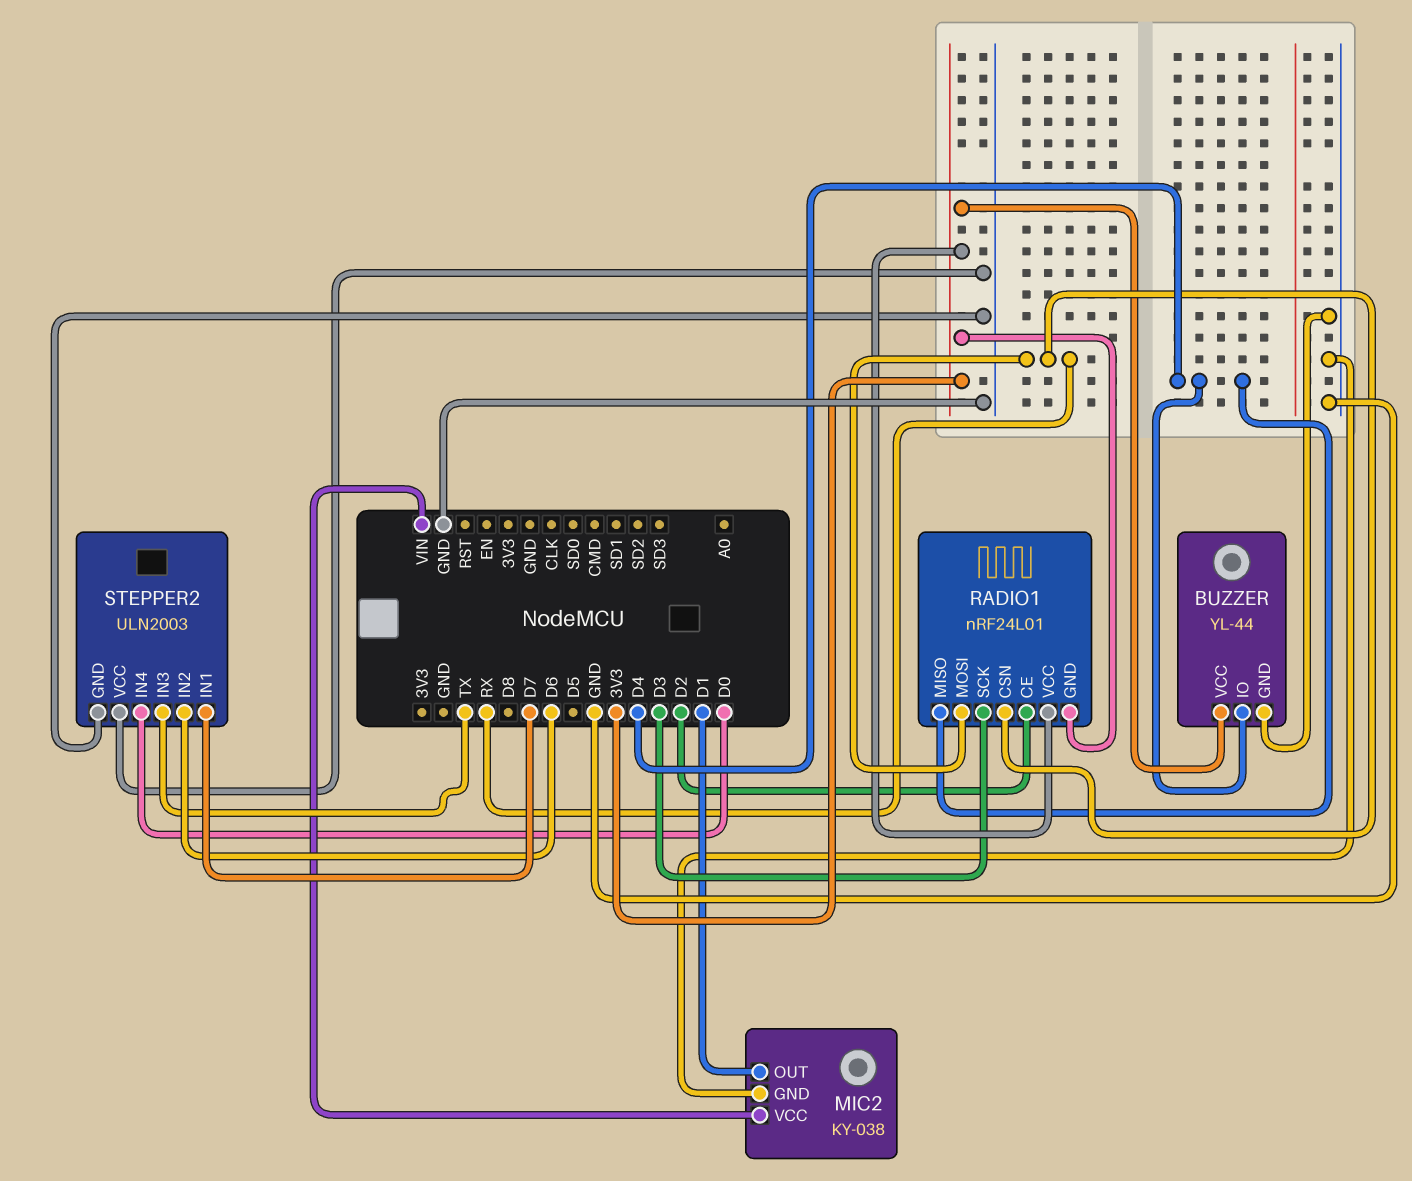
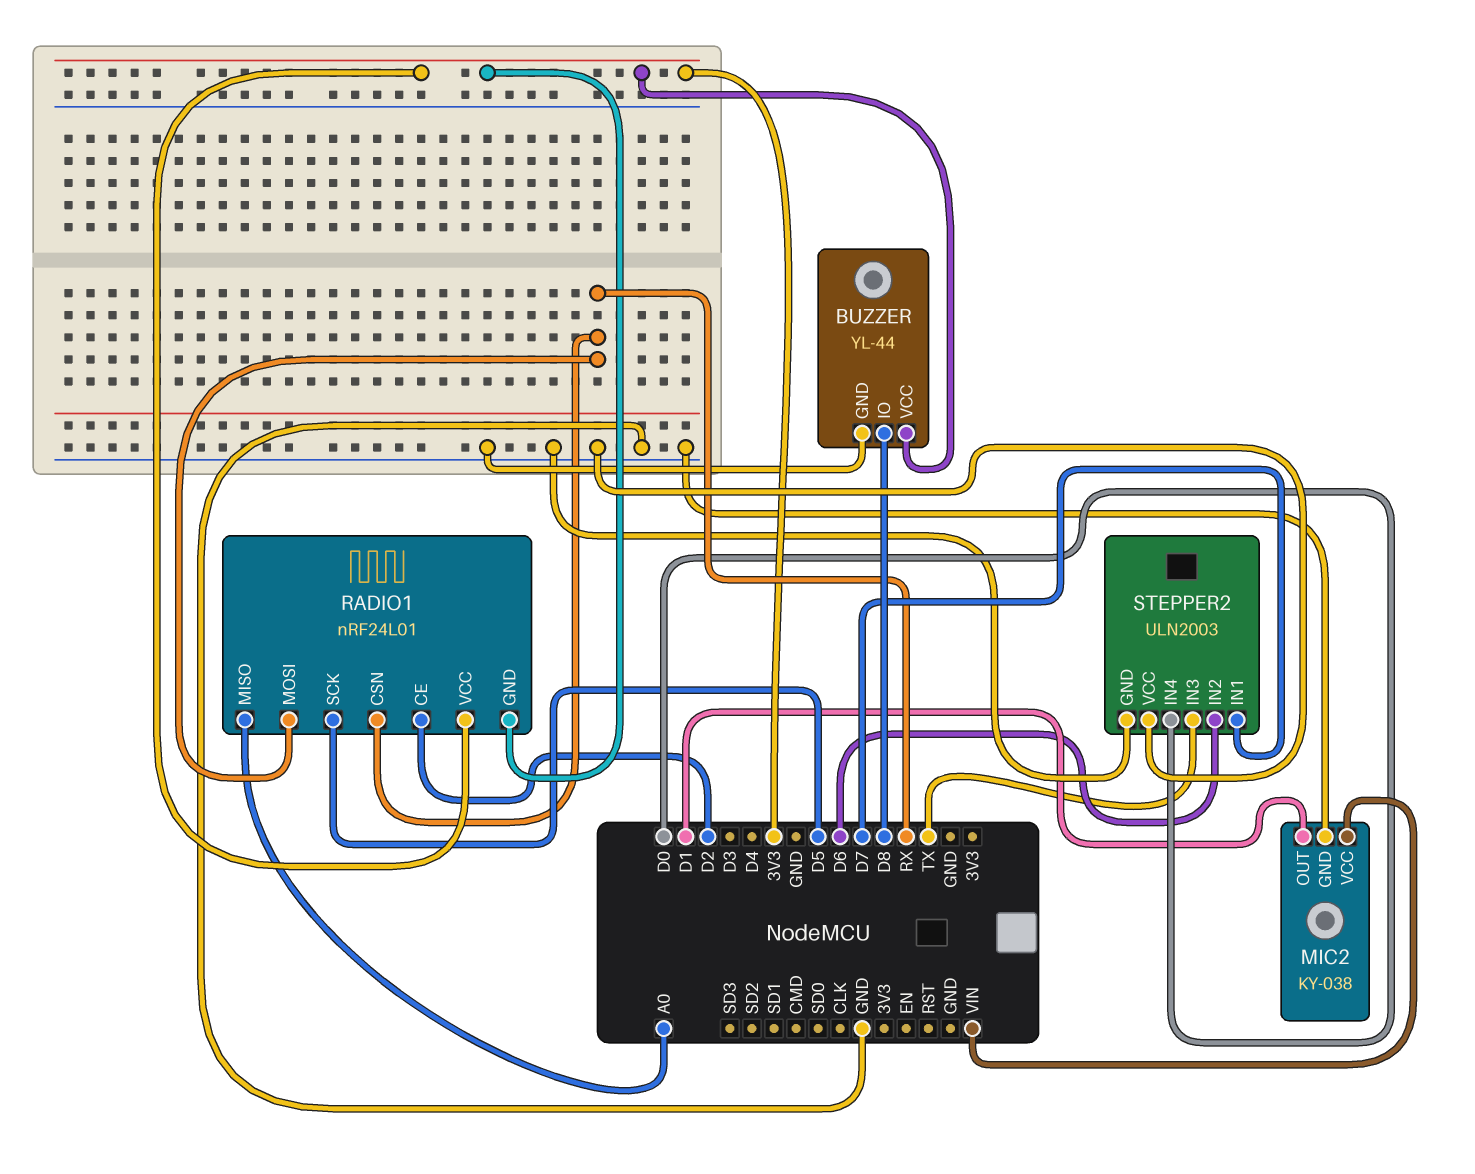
BUZZER pin IO: D4 -> D8
RADIO1 pin MISO: D4 -> A0
RADIO1 pin SCK: D3 -> D5

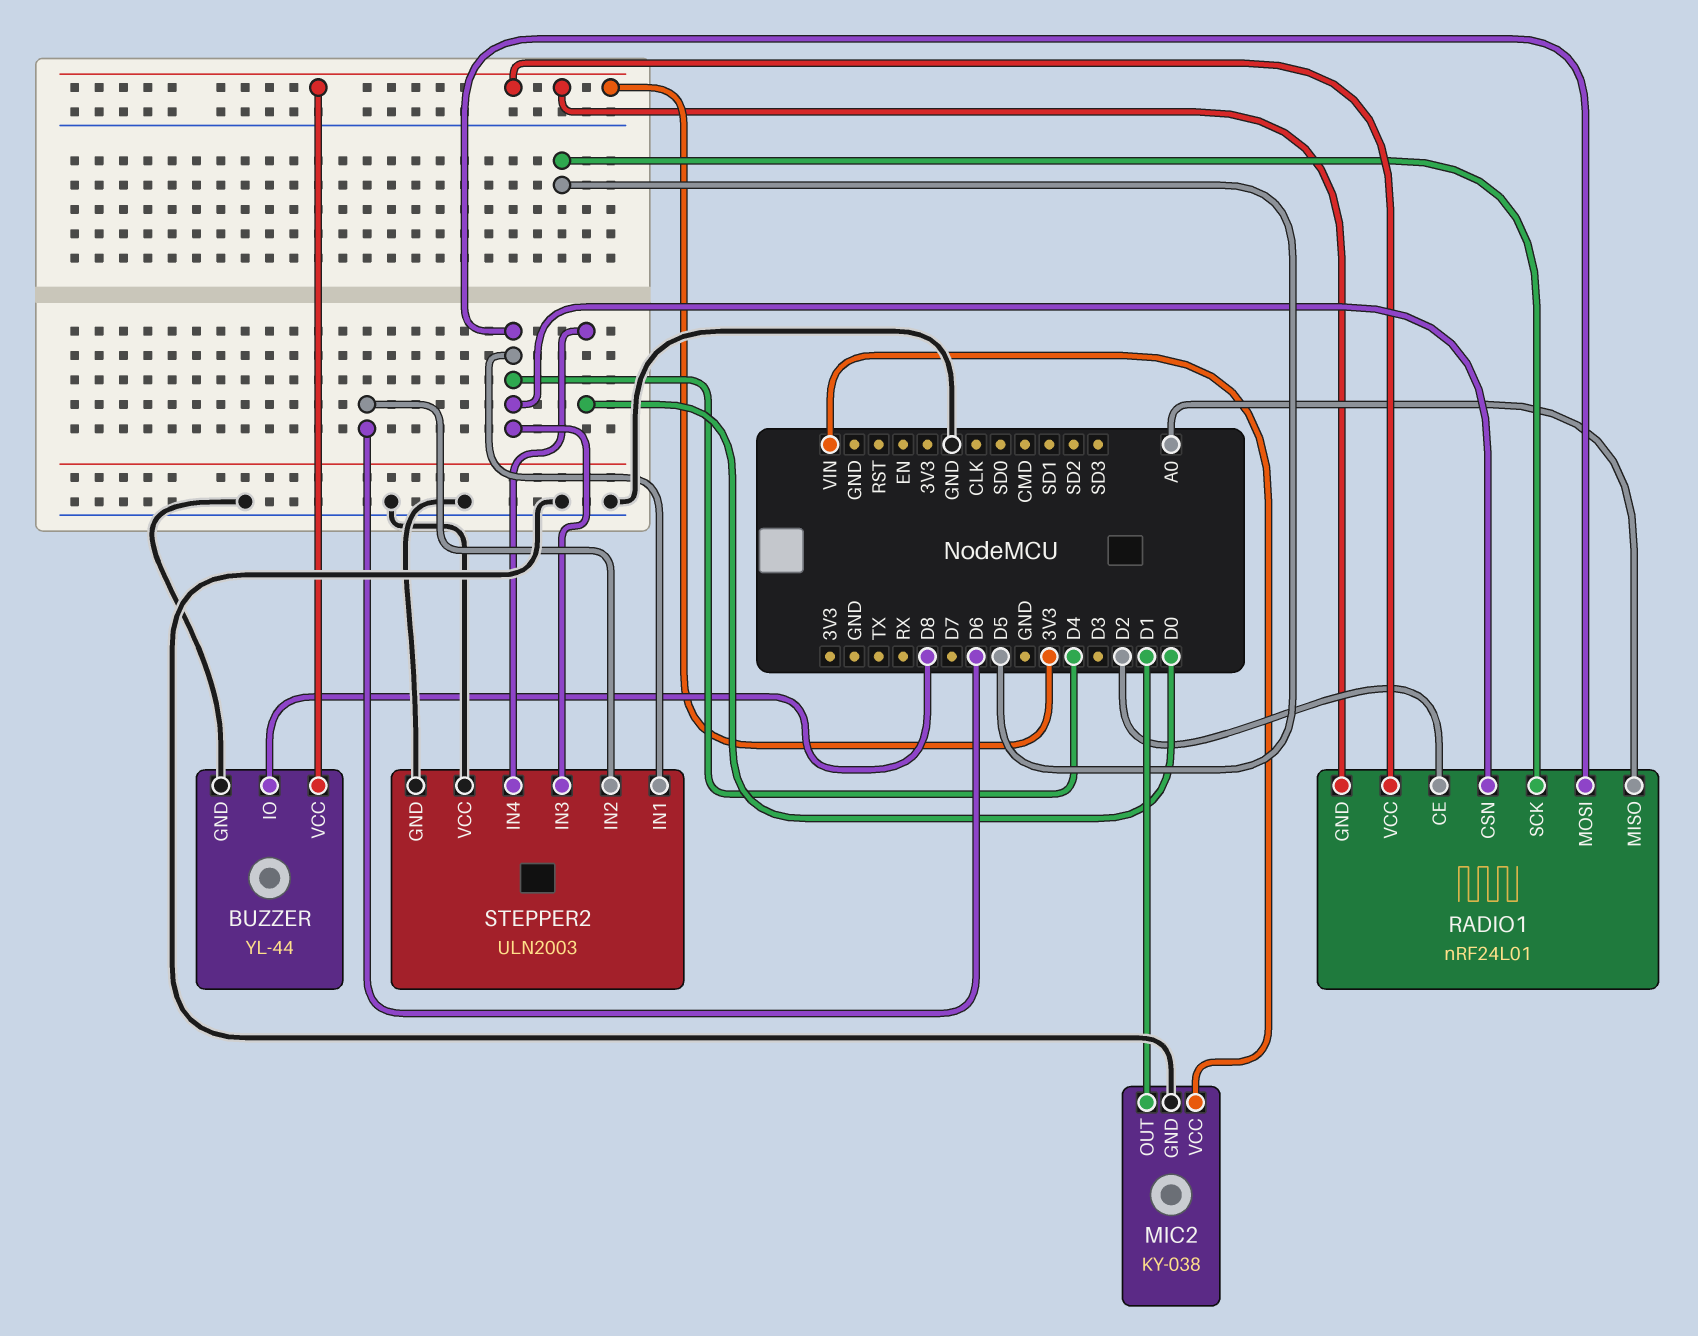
RADIO1 pin CSN: RX -> D4
RADIO1 pin MOSI: RX -> D4
STEPPER2 pin IN1: D7 -> D4
STEPPER2 pin IN3: TX -> D4

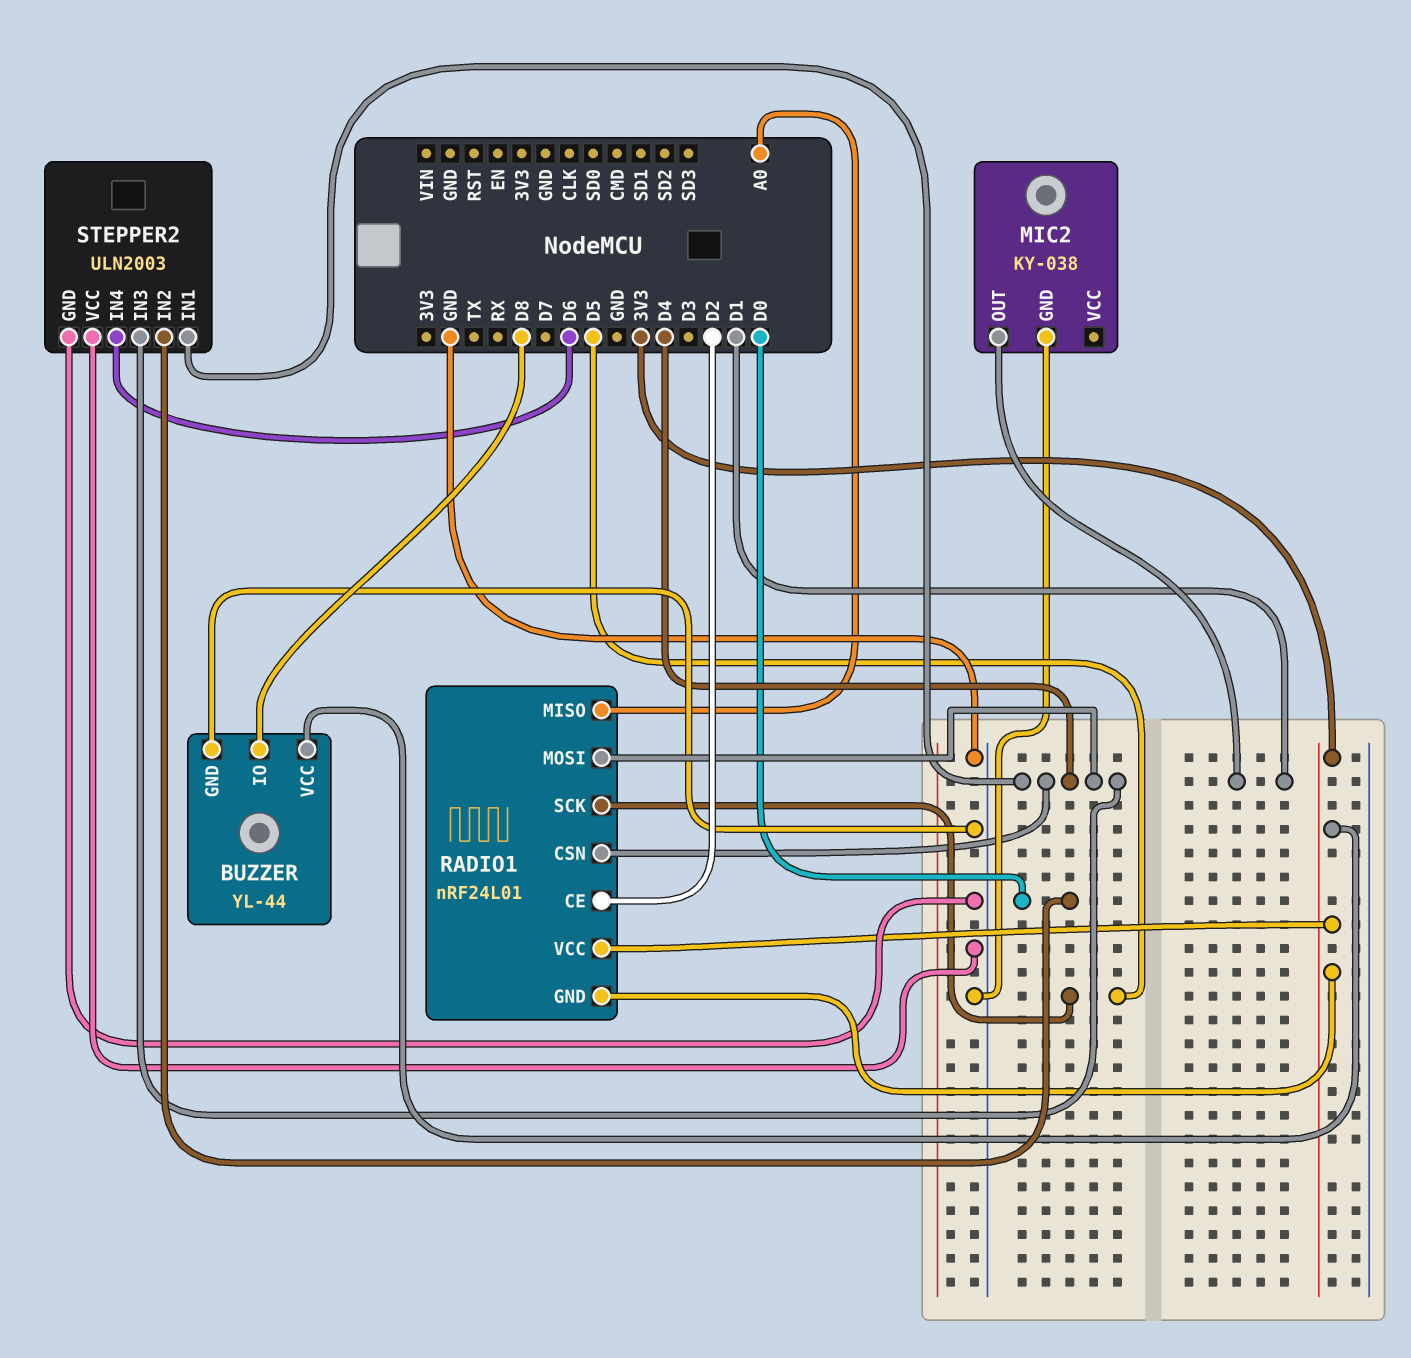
MIC2 pin VCC: VIN -> none
STEPPER2 pin IN2: D6 -> D0
STEPPER2 pin IN4: D0 -> D6

